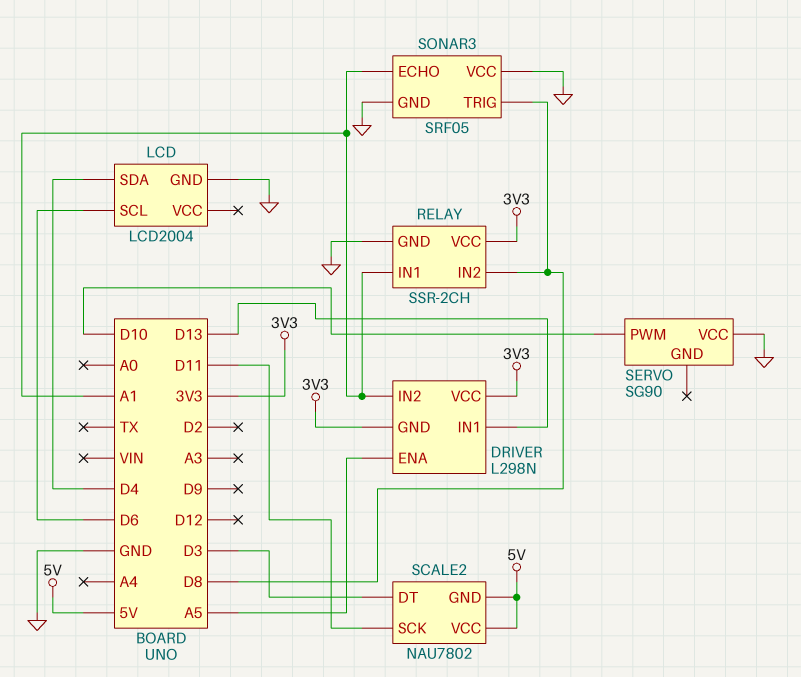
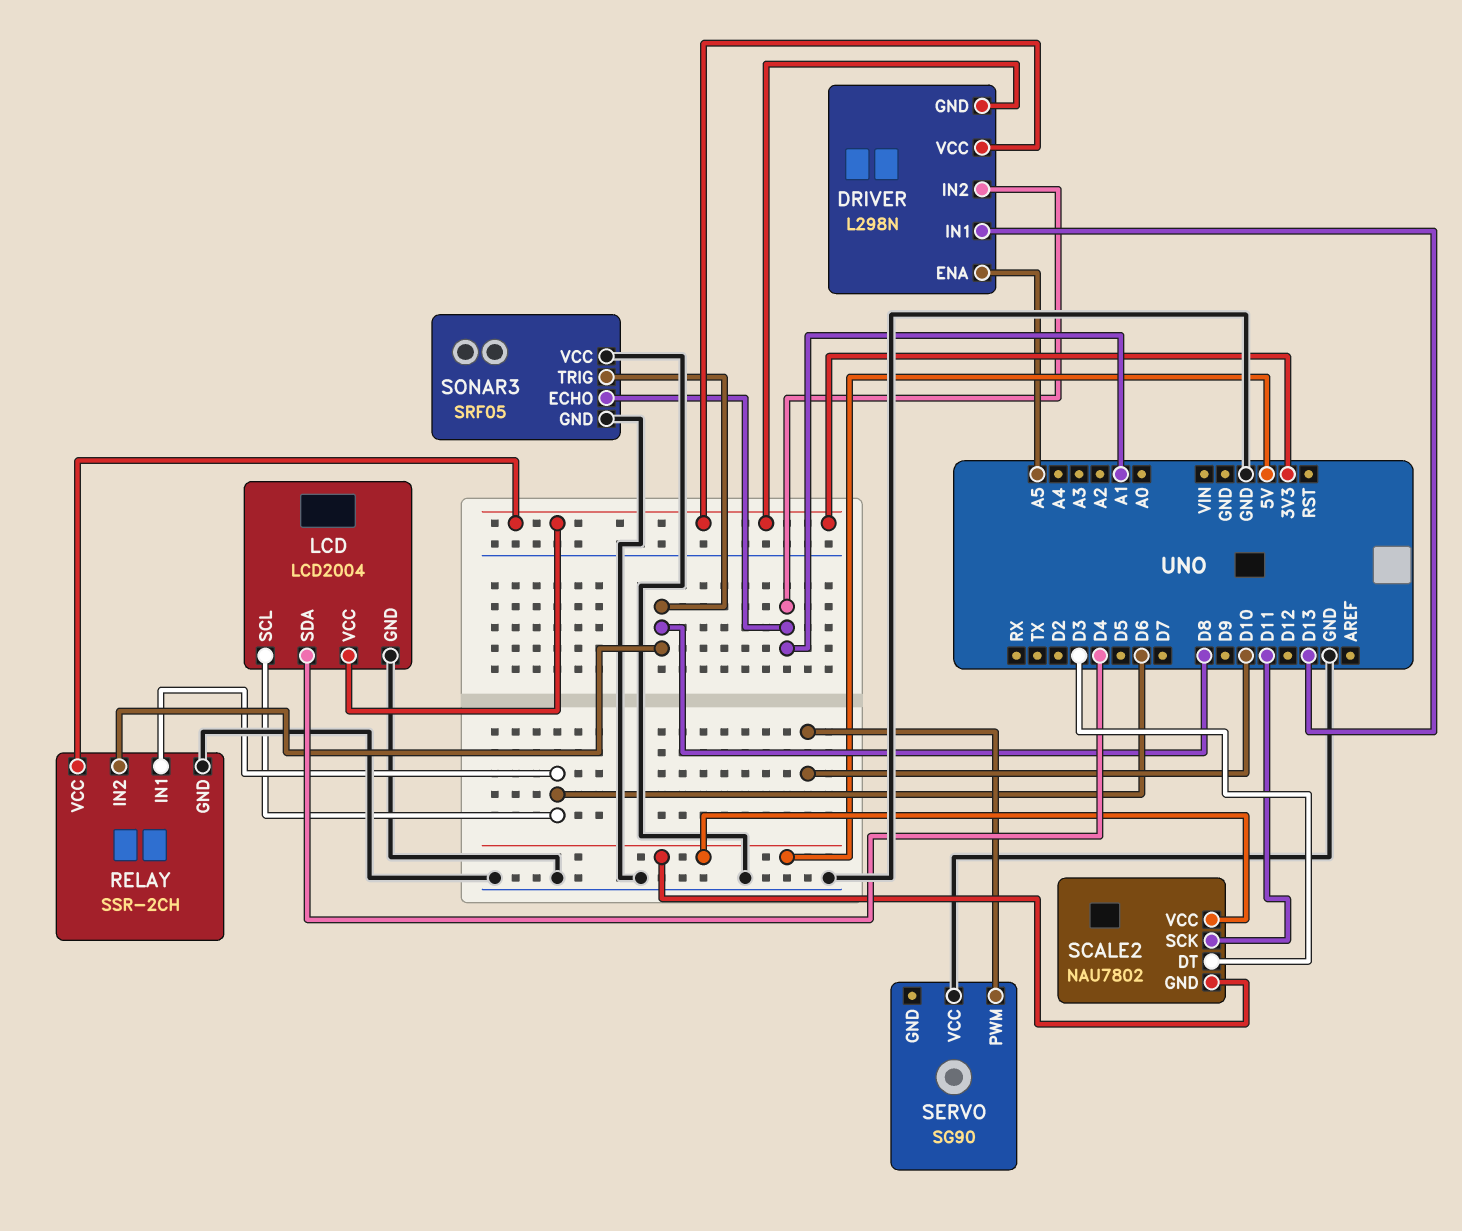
LCD pin VCC: none -> 3V3
RELAY pin IN1: A1 -> D6

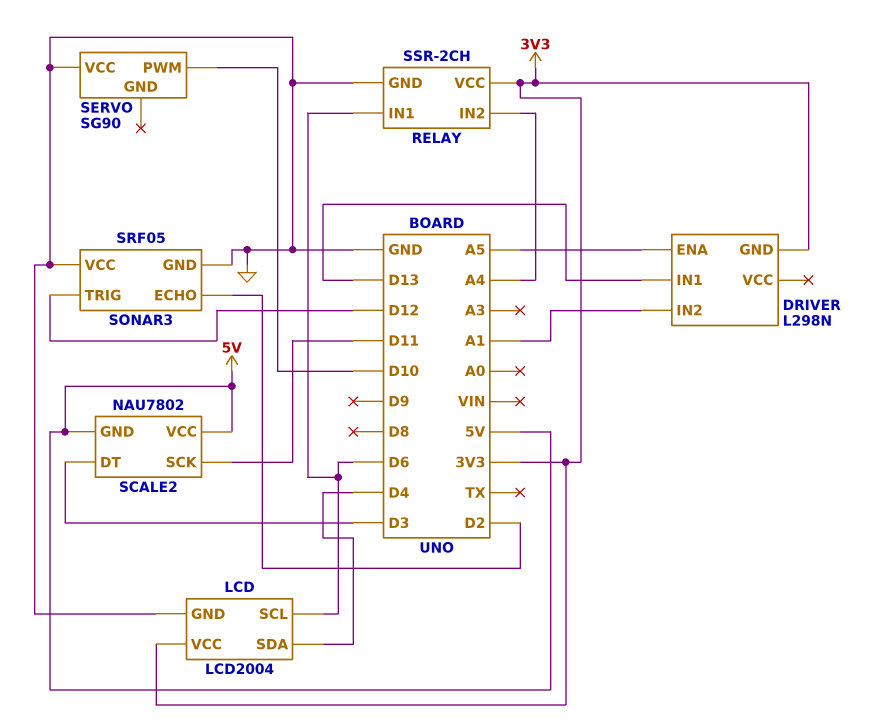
DRIVER pin VCC: 3V3 -> none
RELAY pin IN2: D8 -> A4
SONAR3 pin ECHO: A1 -> D2
SONAR3 pin TRIG: D8 -> D12

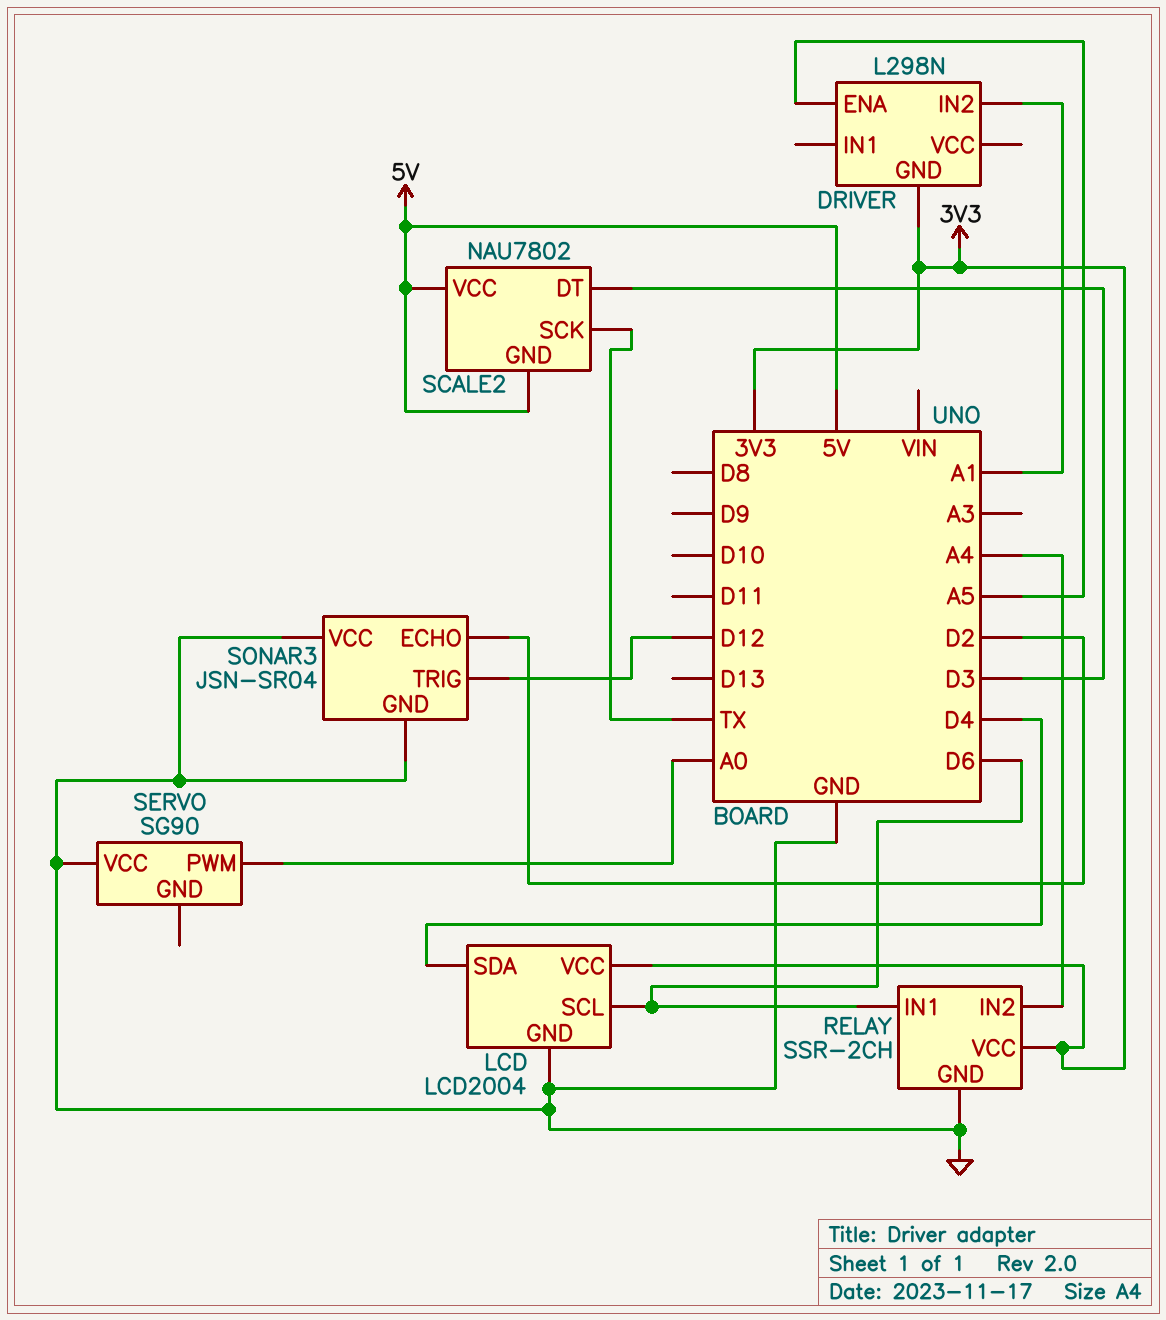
DRIVER pin IN1: D13 -> none
SCALE2 pin SCK: D11 -> TX
SERVO pin PWM: D10 -> A0
SONAR3: SRF05 -> JSN-SR04

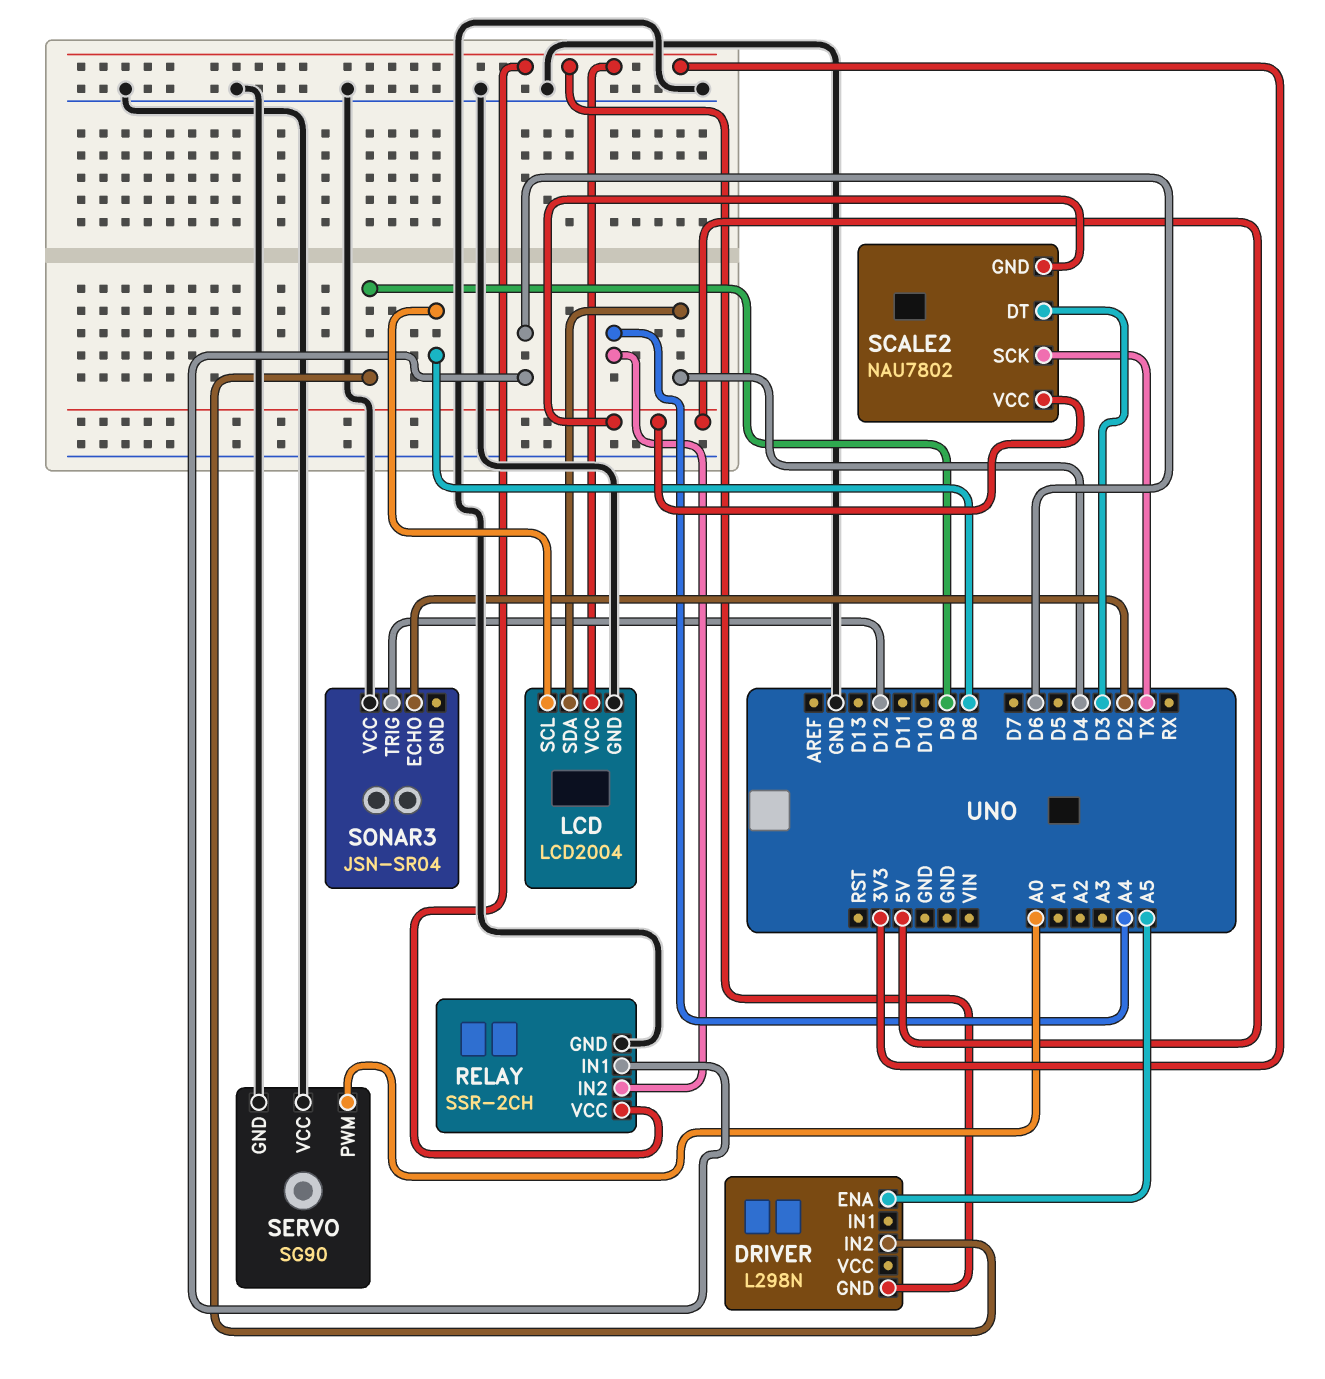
DRIVER pin IN2: A1 -> D9
LCD pin SCL: D6 -> D8
SERVO pin GND: none -> GND
SONAR3 pin GND: GND -> none

